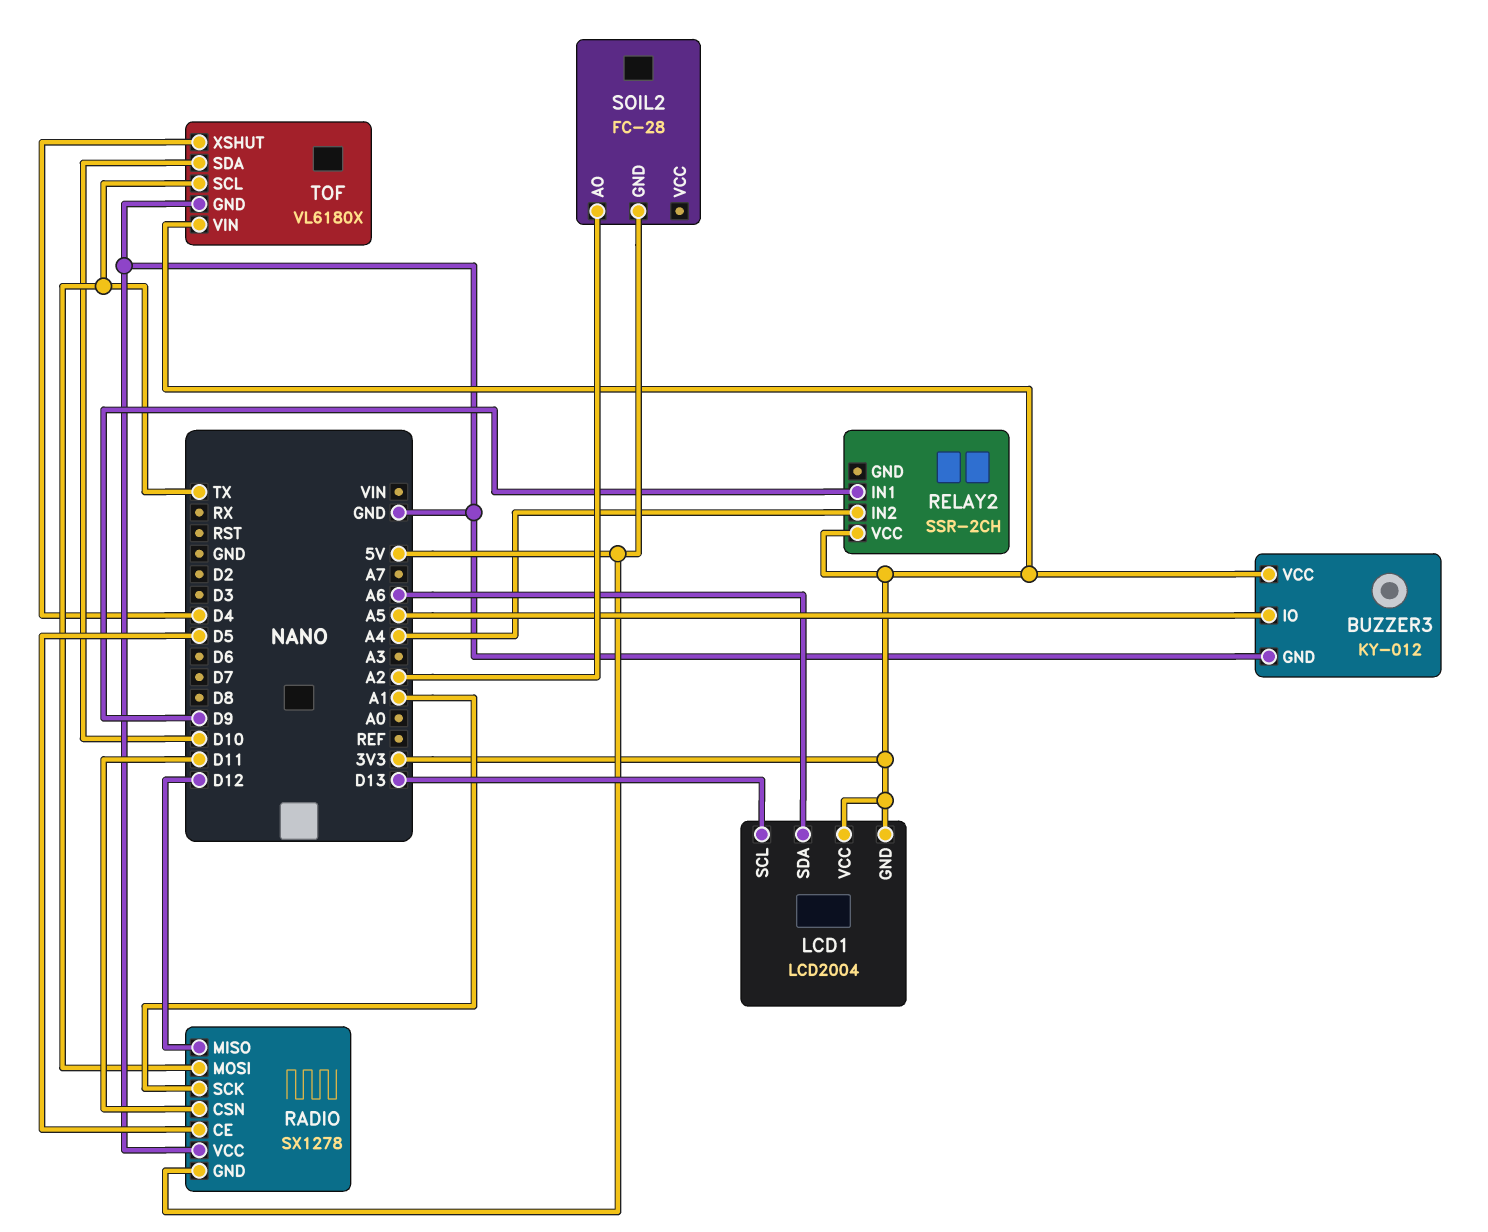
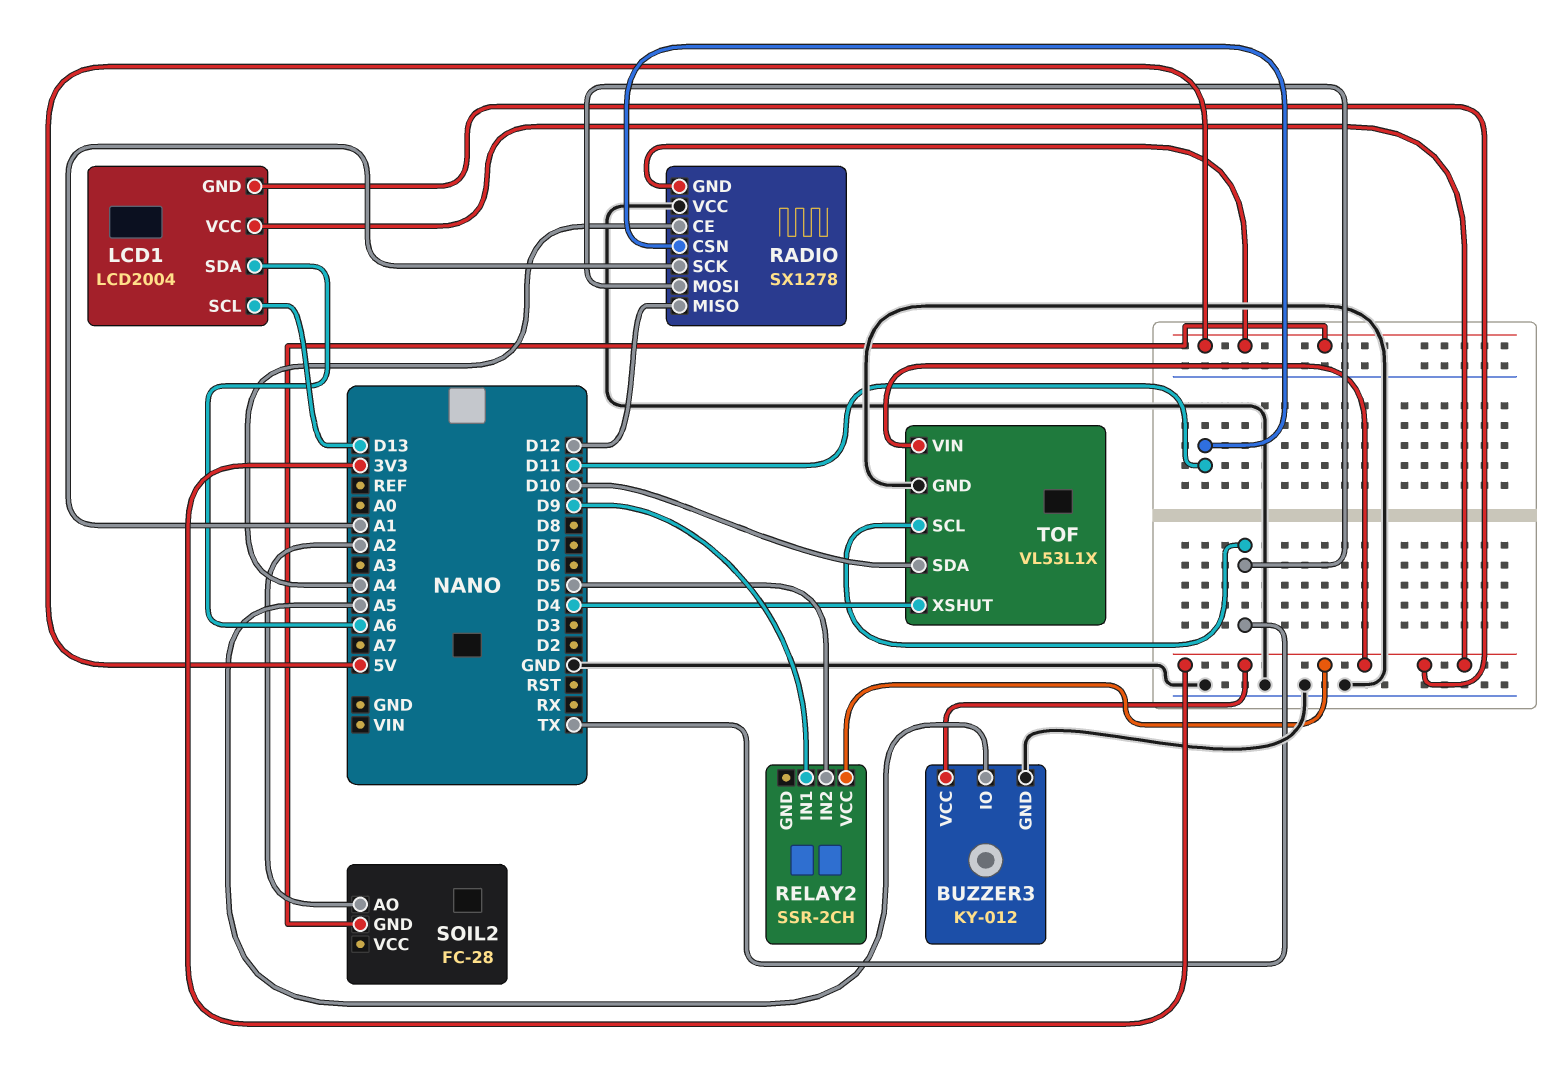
RADIO pin CE: D5 -> A4
RELAY2 pin IN2: A4 -> D5
TOF: VL6180X -> VL53L1X

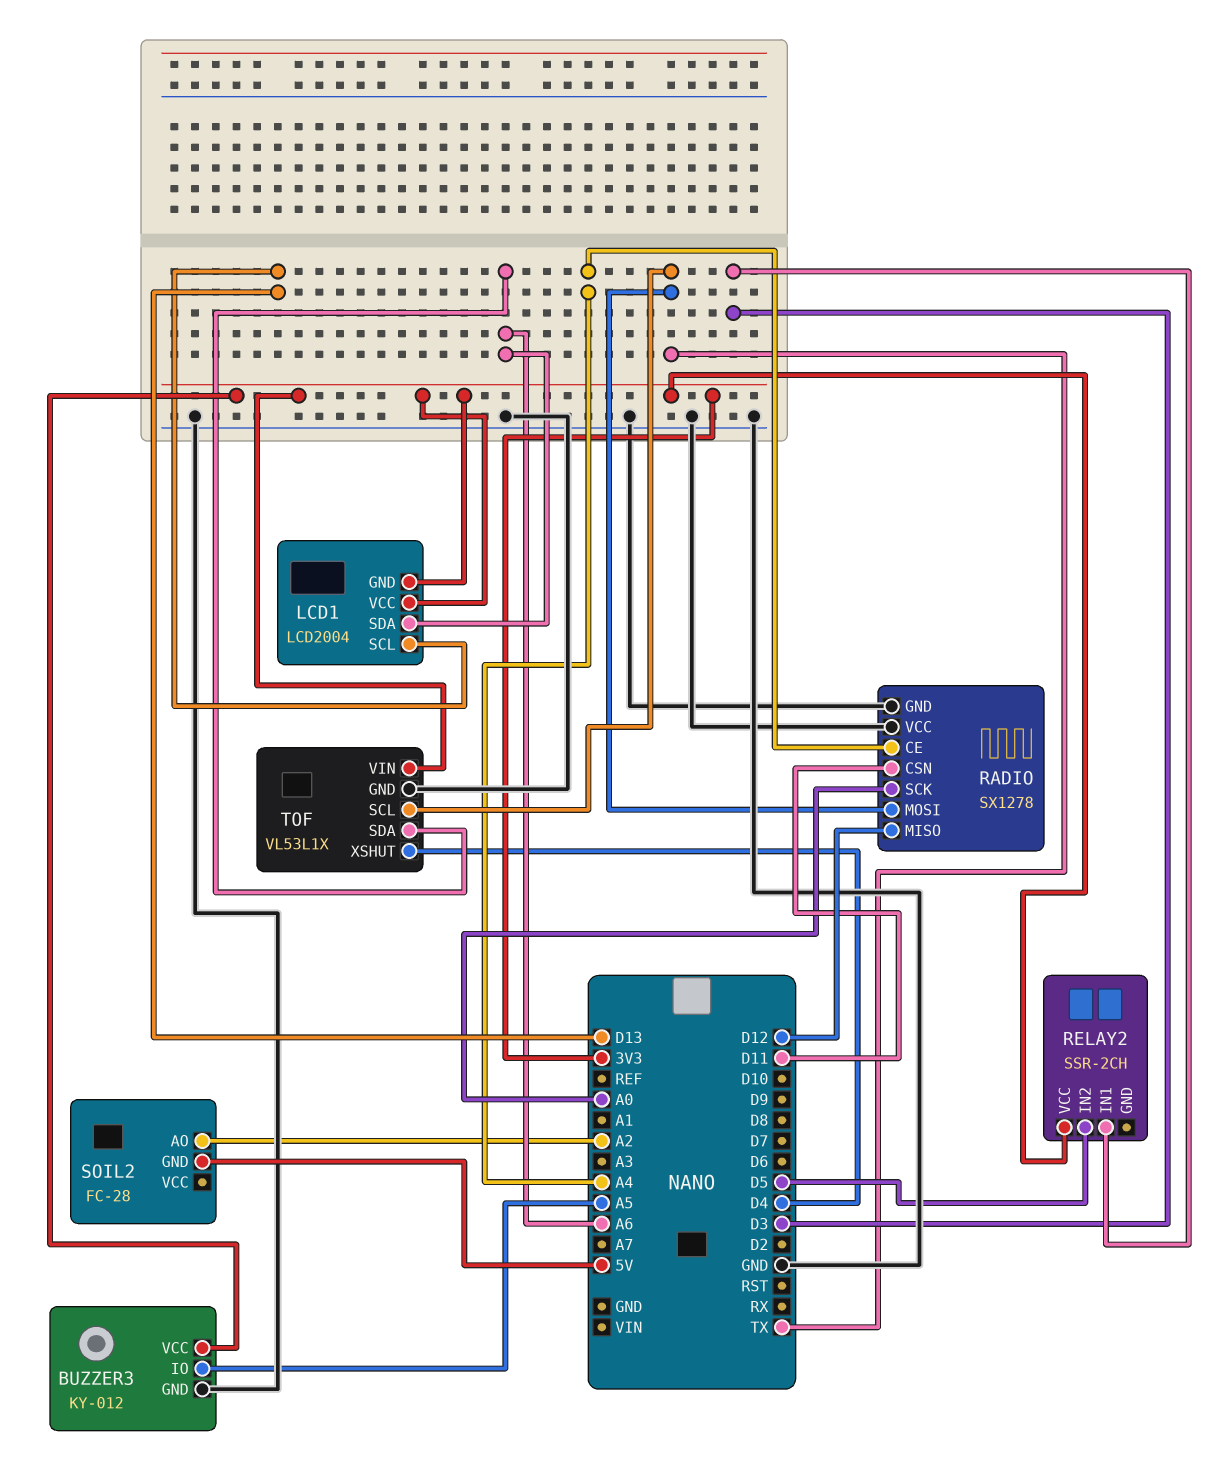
RADIO pin GND: 5V -> GND
RADIO pin SCK: A1 -> A0
RELAY2 pin IN1: D9 -> D3
TOF pin SDA: D10 -> A6

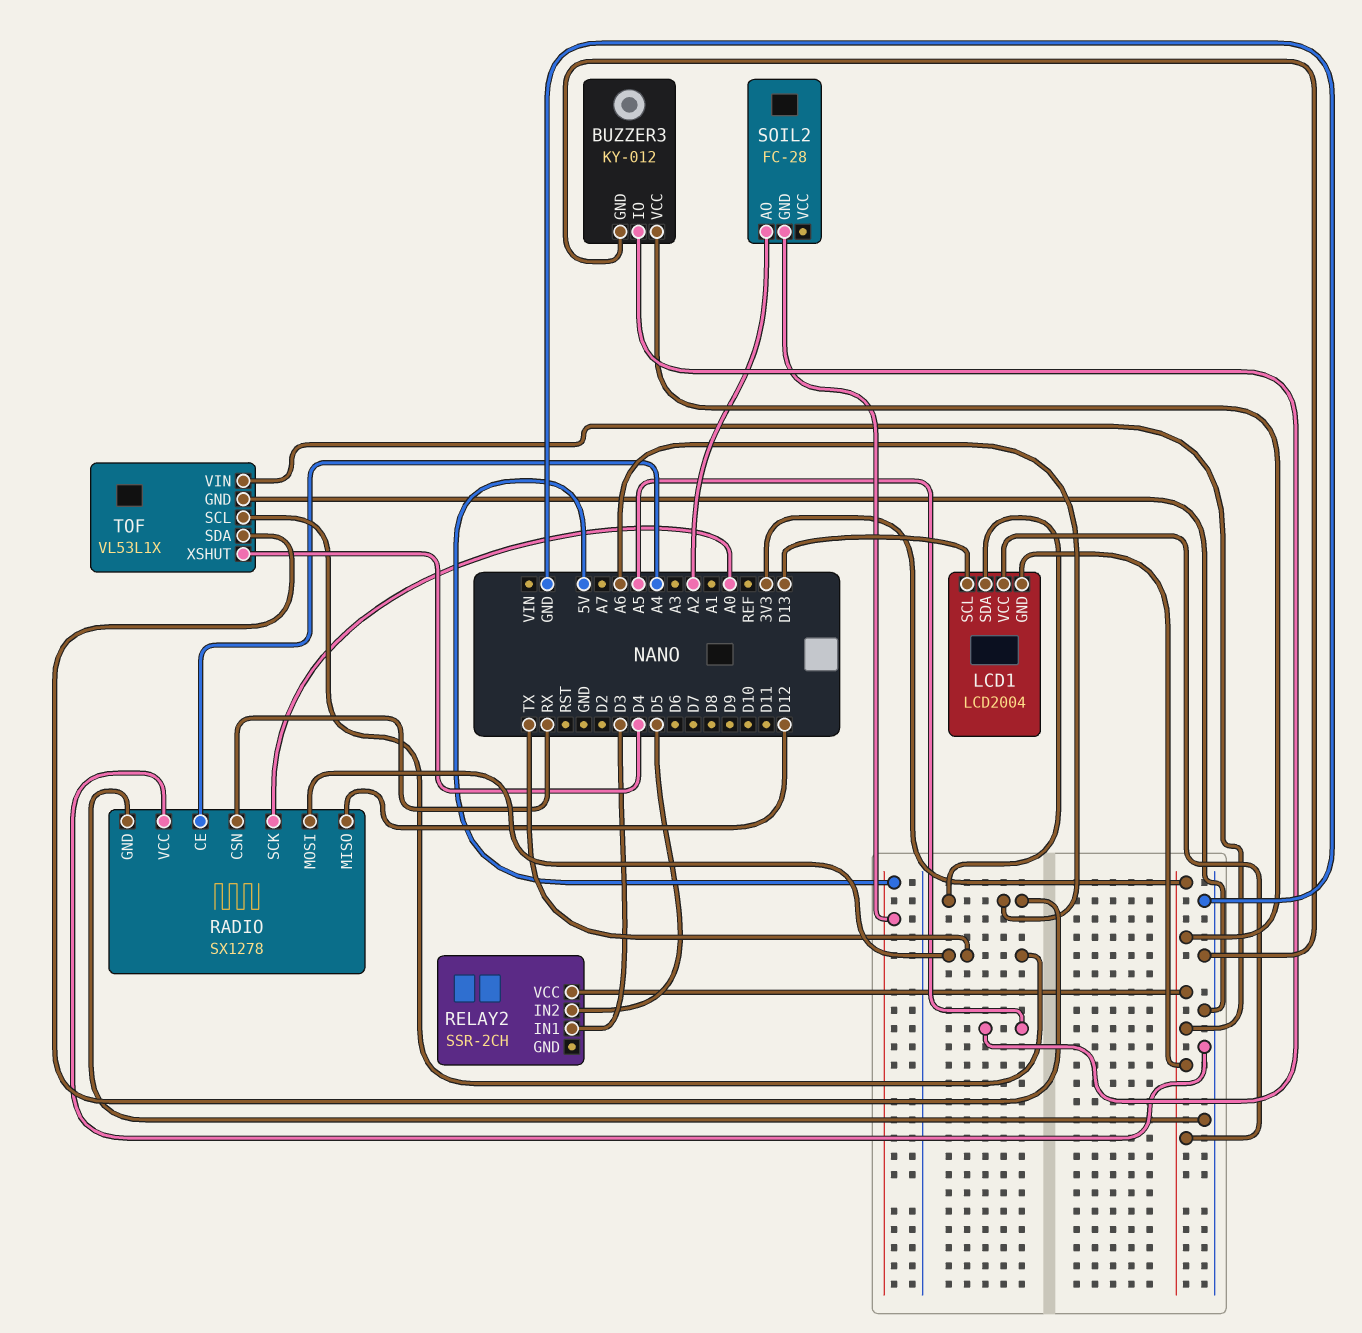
RADIO pin CSN: D11 -> RX

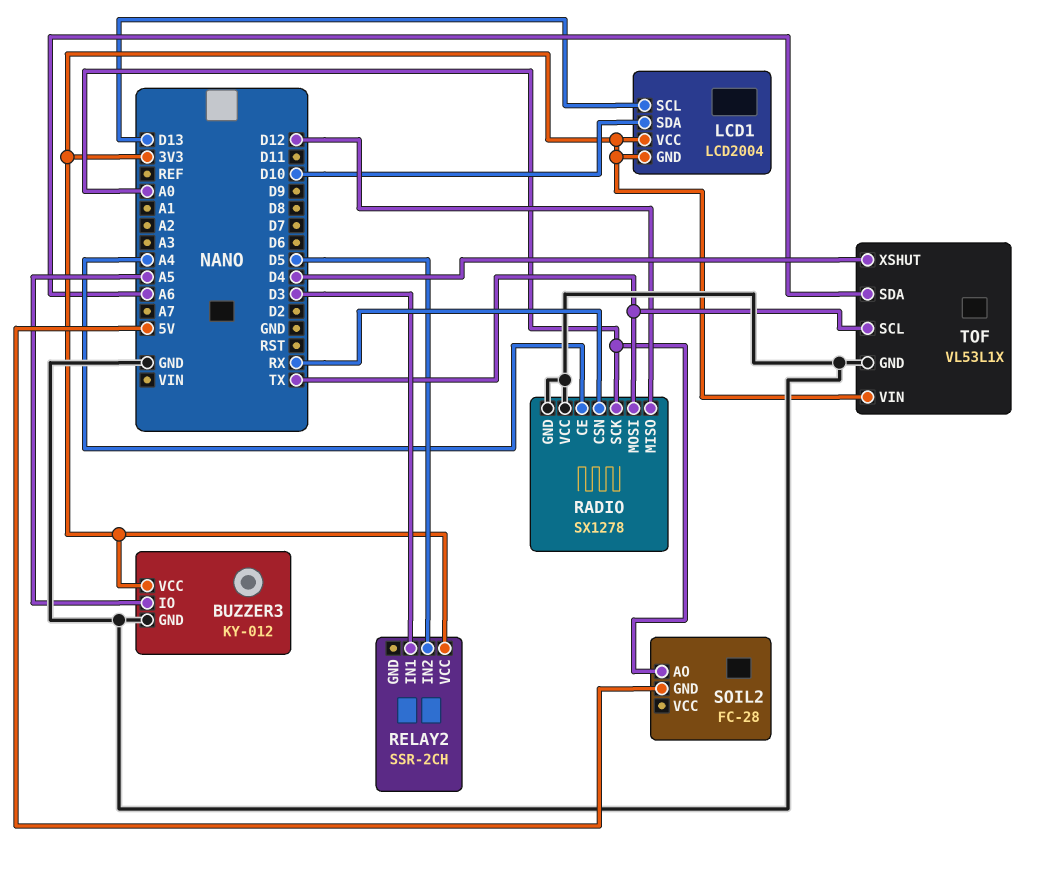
LCD1 pin SDA: A6 -> D10
SOIL2 pin AO: A2 -> A0

